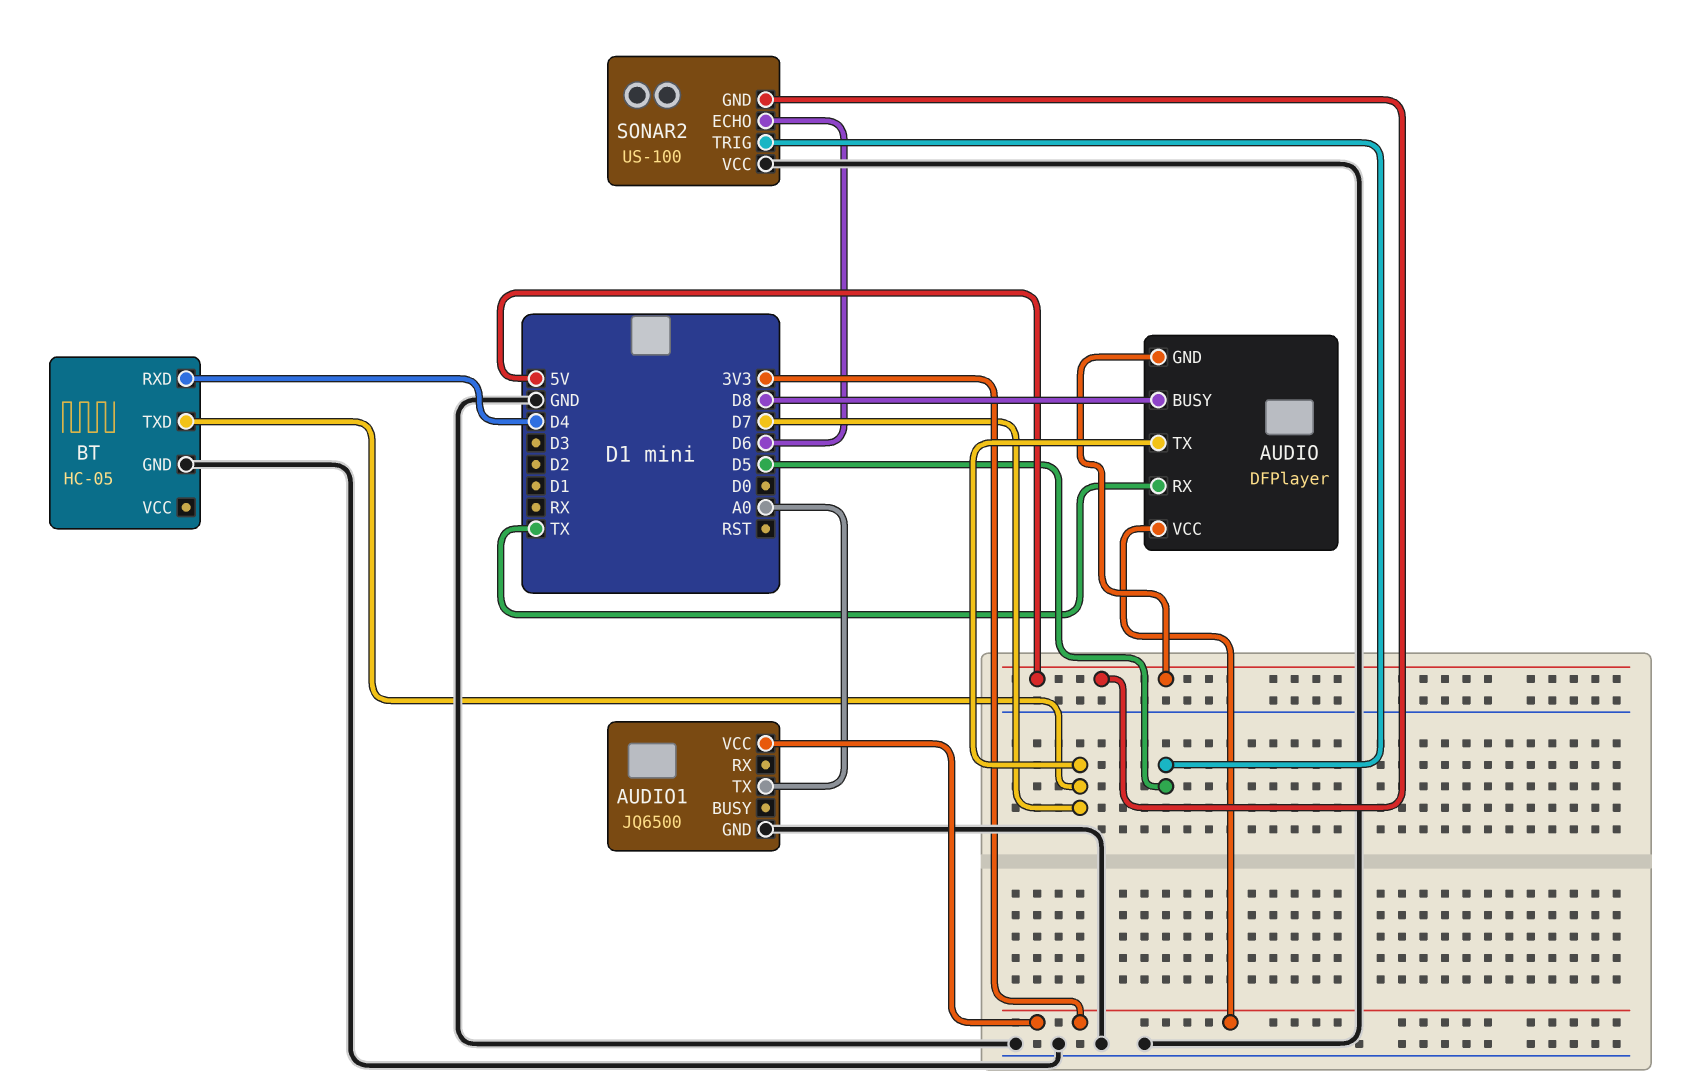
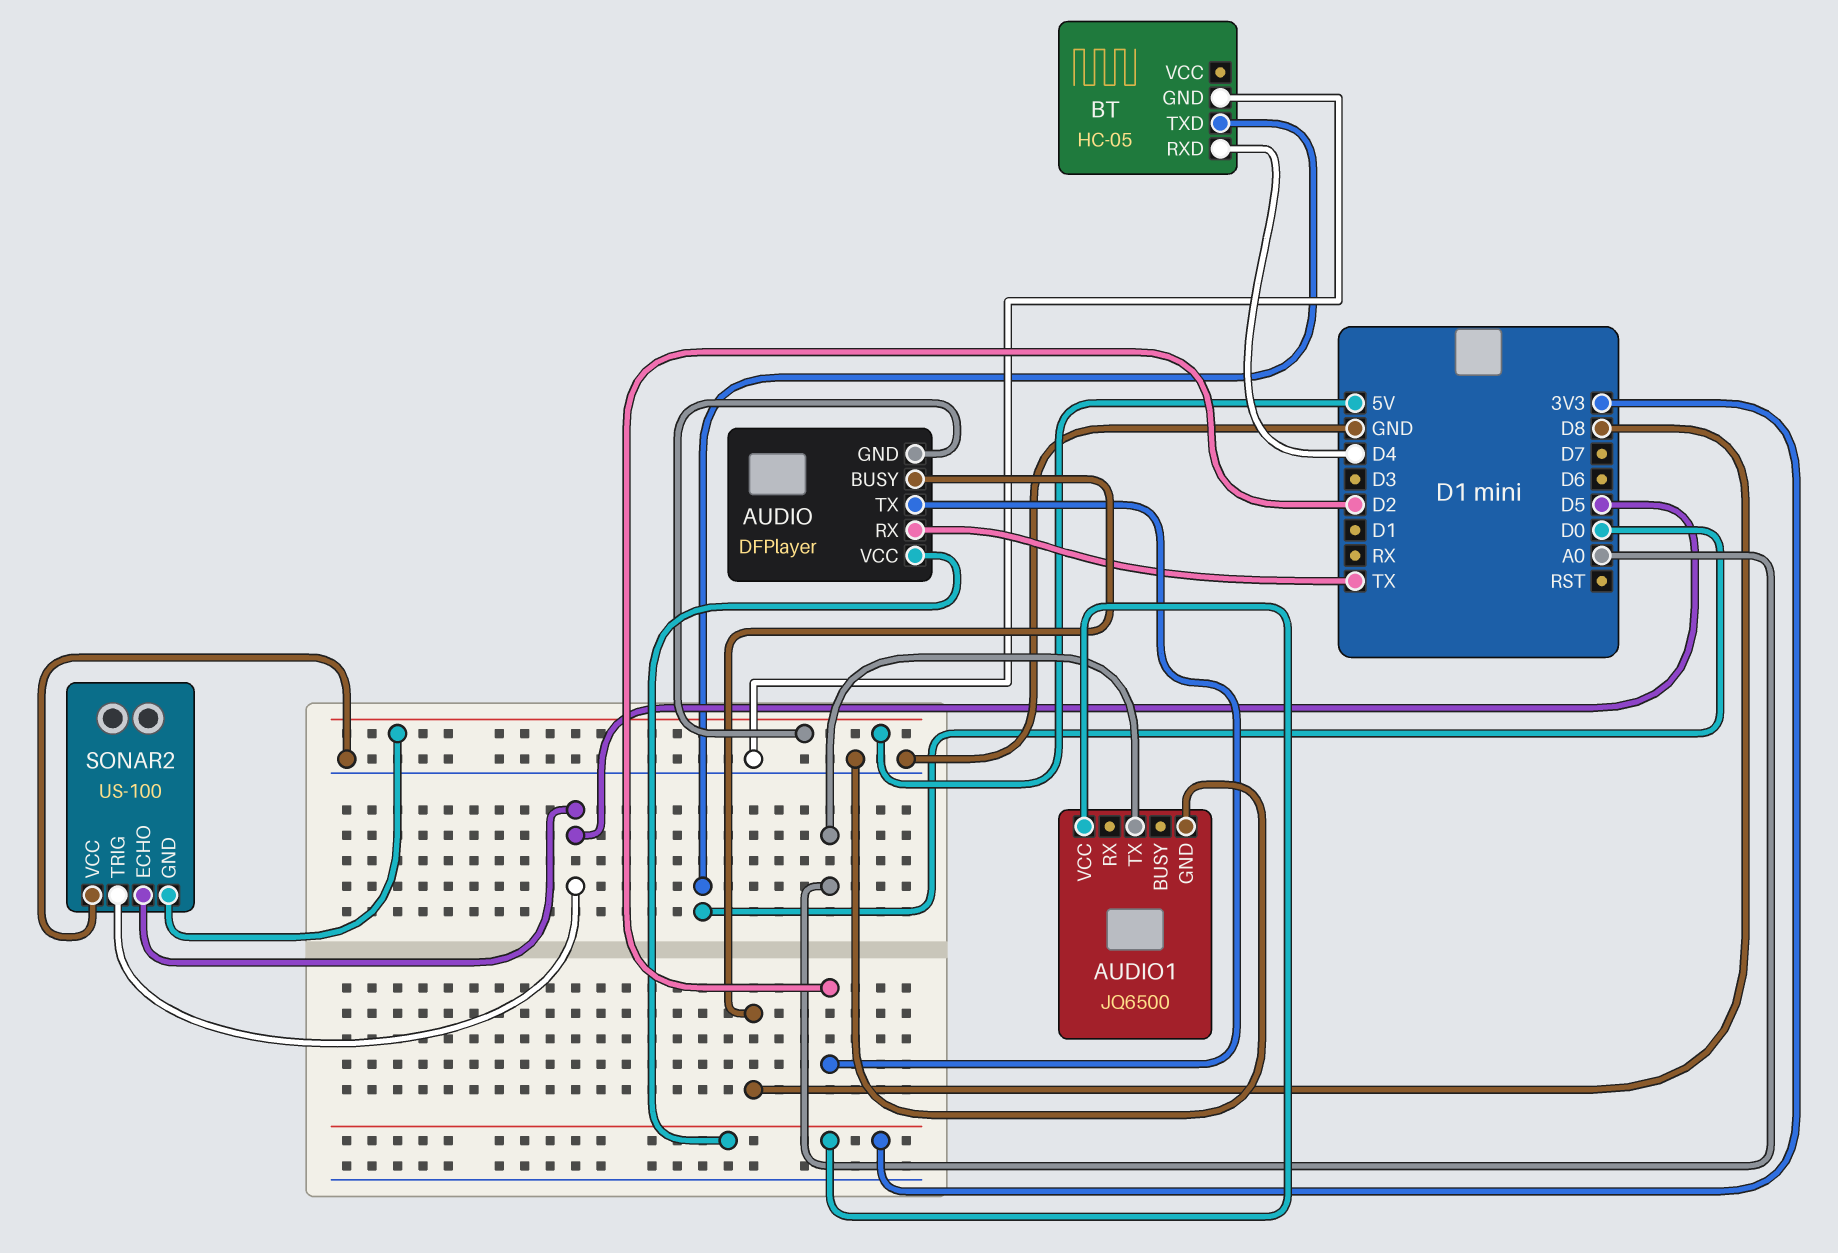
AUDIO pin TX: D7 -> D2
BT pin TXD: D7 -> D0
SONAR2 pin ECHO: D6 -> D5

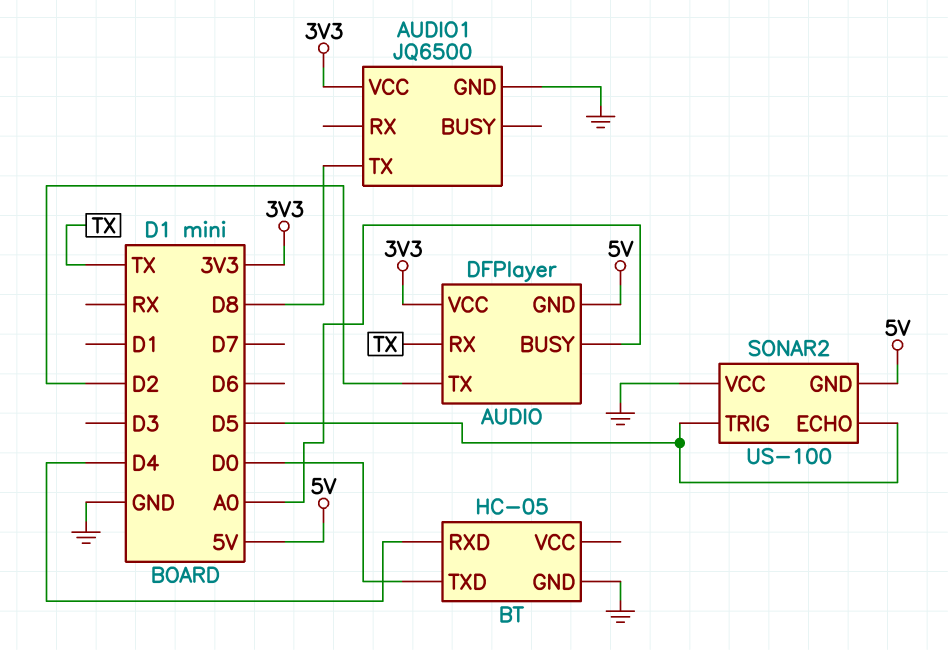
AUDIO pin BUSY: D8 -> A0
AUDIO1 pin TX: A0 -> D8

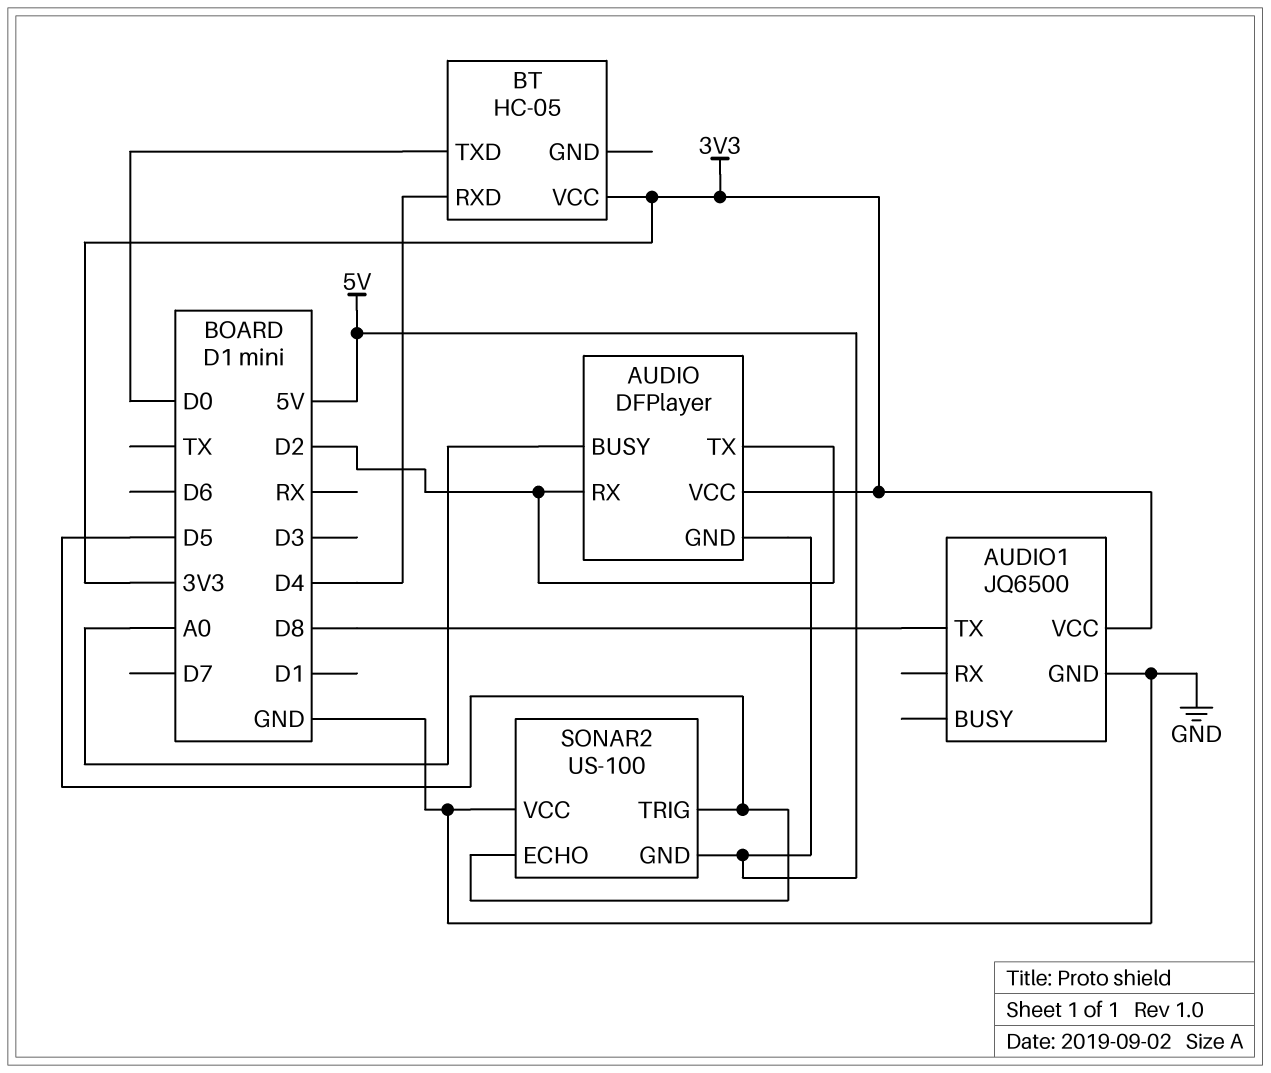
AUDIO pin RX: TX -> D2
BT pin GND: GND -> none
BT pin VCC: none -> 3V3

